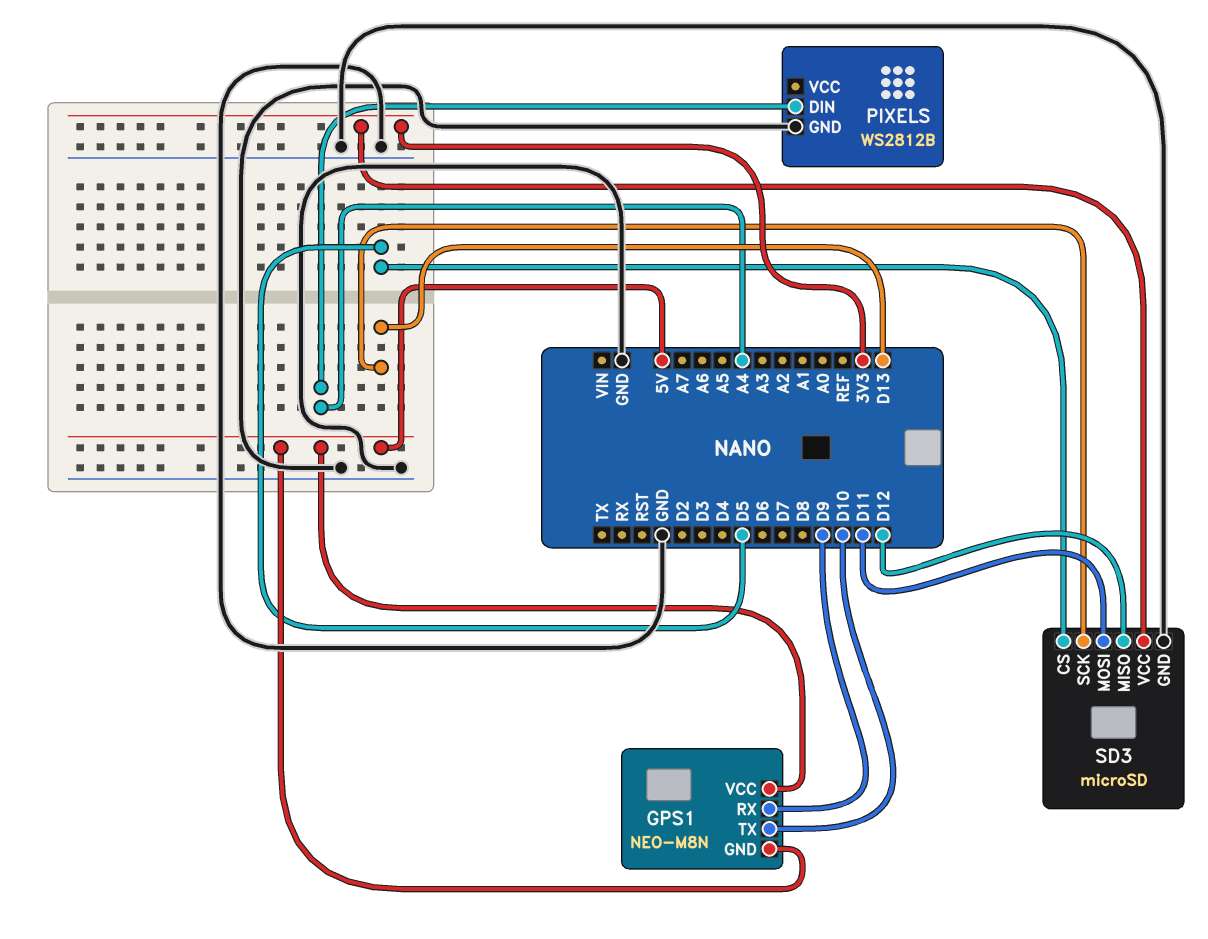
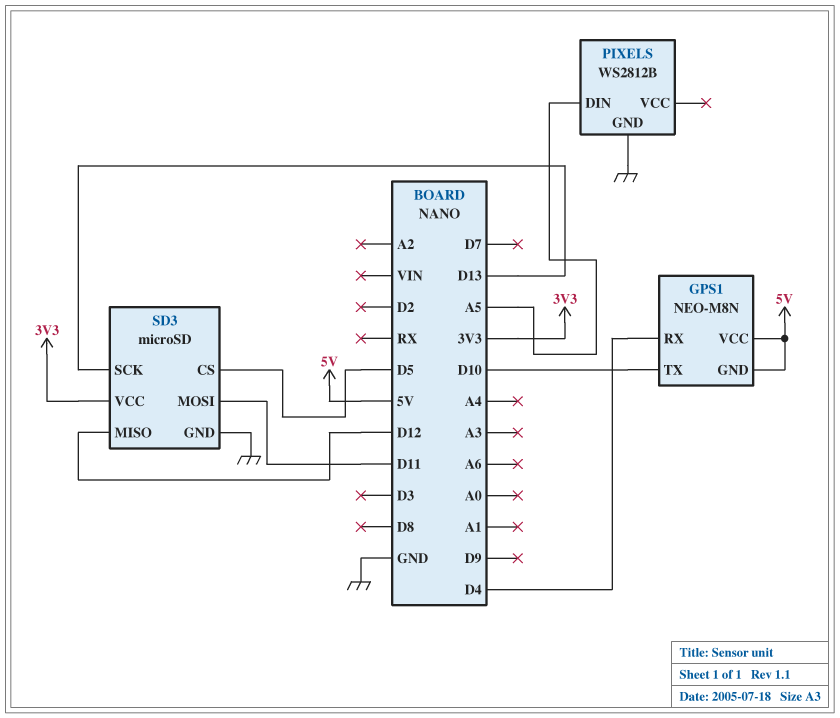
GPS1 pin RX: D9 -> D4
PIXELS pin DIN: A4 -> A5

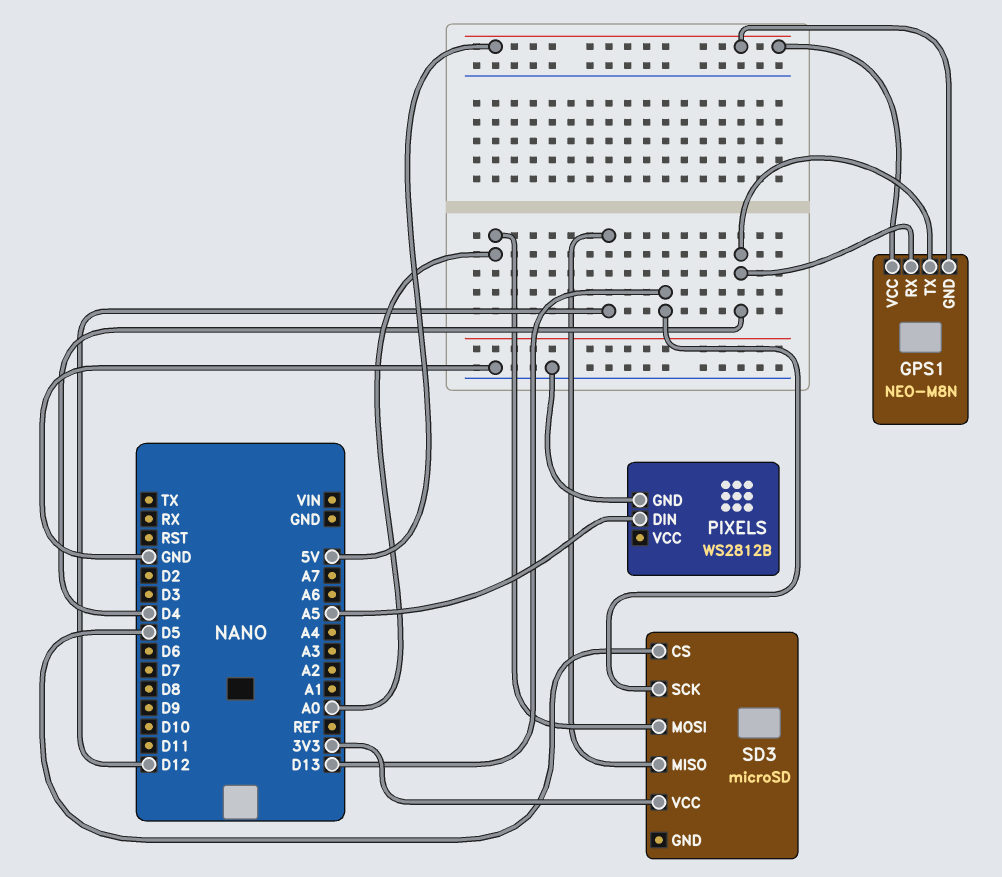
GPS1 pin TX: D10 -> D4
SD3 pin GND: GND -> none
SD3 pin MOSI: D11 -> A0

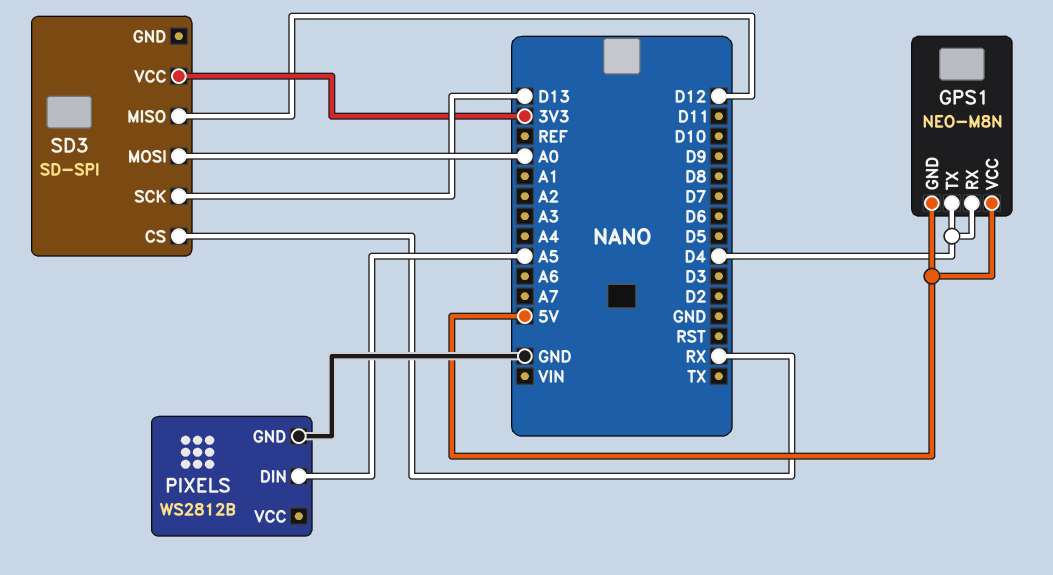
SD3: microSD -> SD-SPI
SD3 pin CS: D5 -> RX

